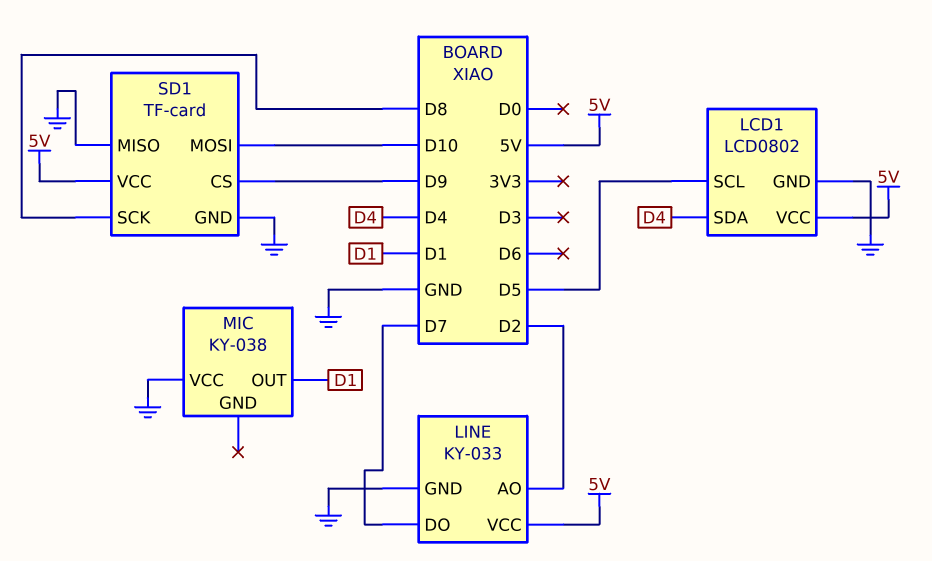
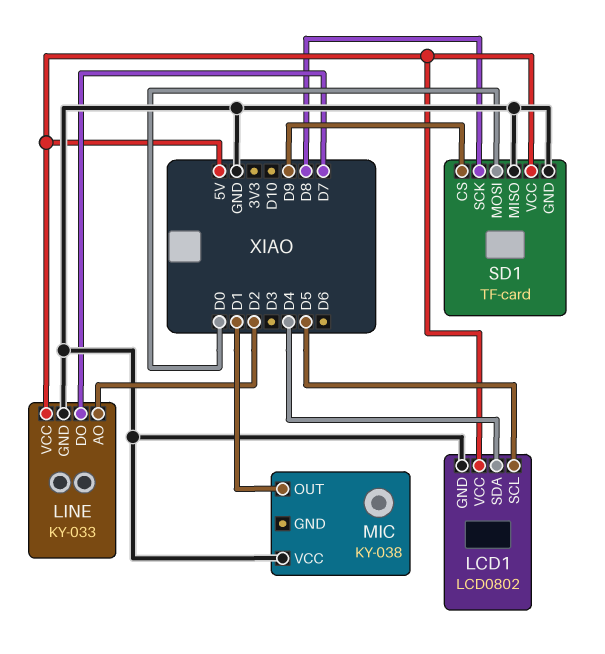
SD1 pin MOSI: D10 -> D0

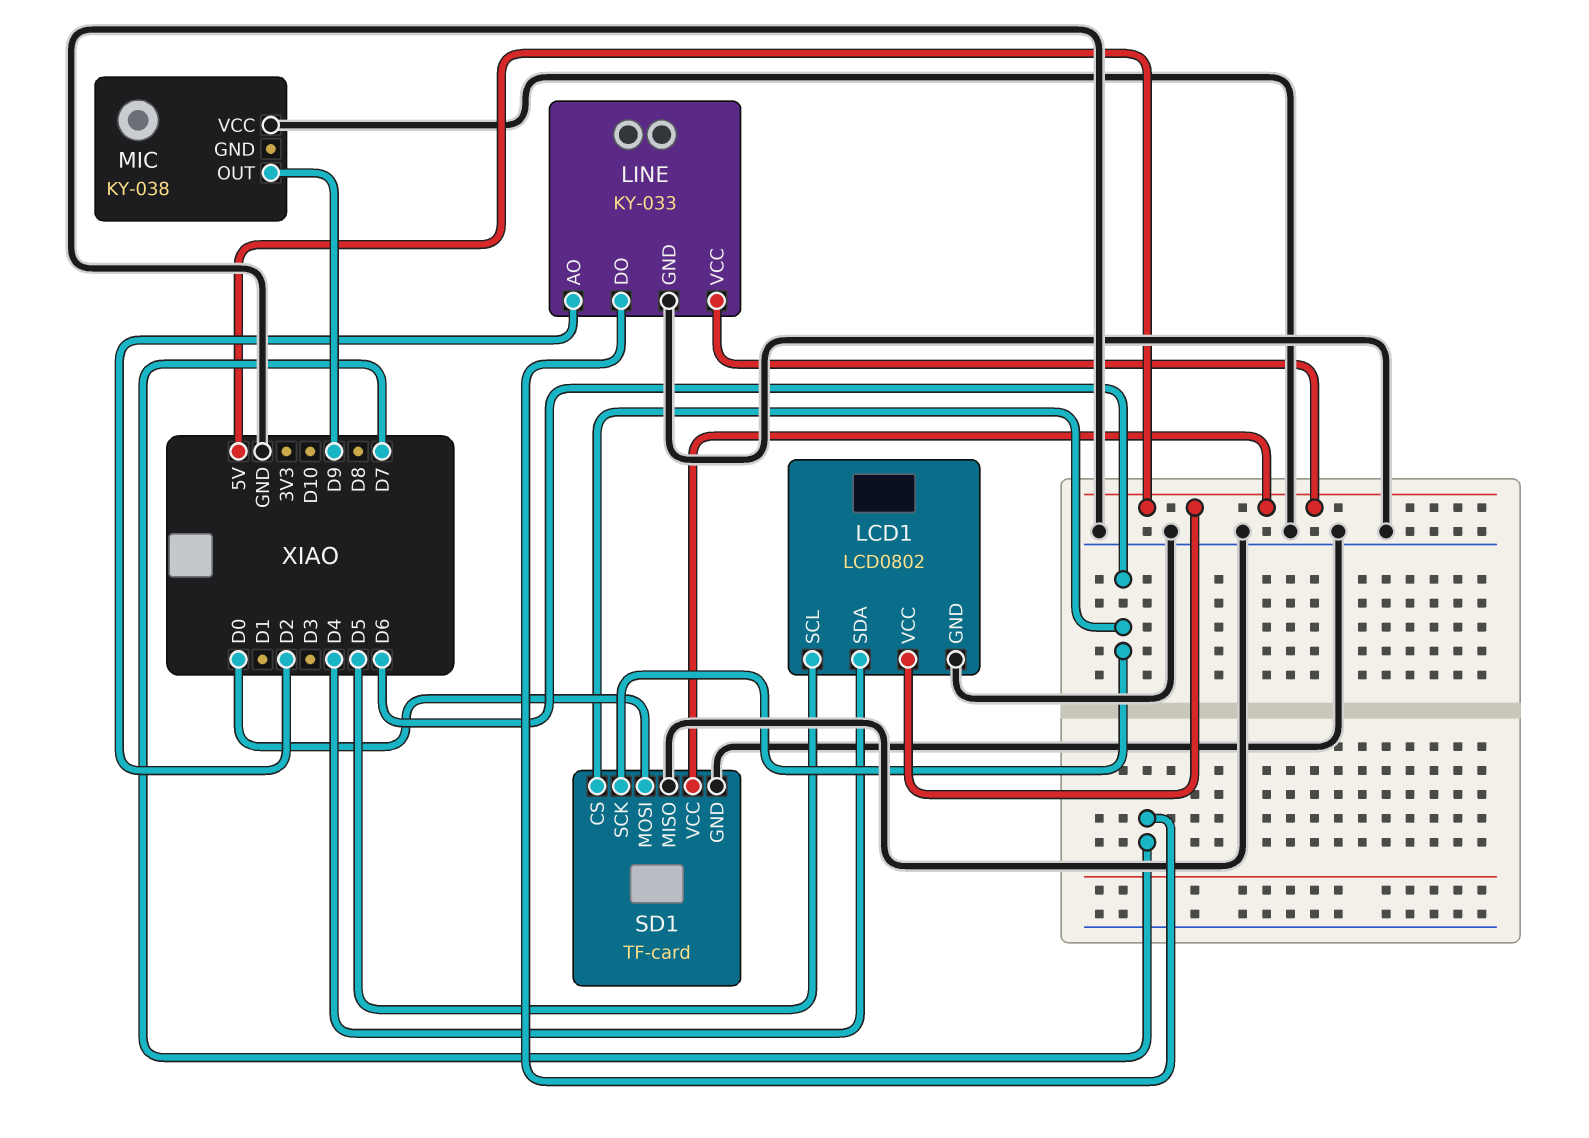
MIC pin OUT: D1 -> D9
SD1 pin CS: D9 -> D6
SD1 pin SCK: D8 -> D6

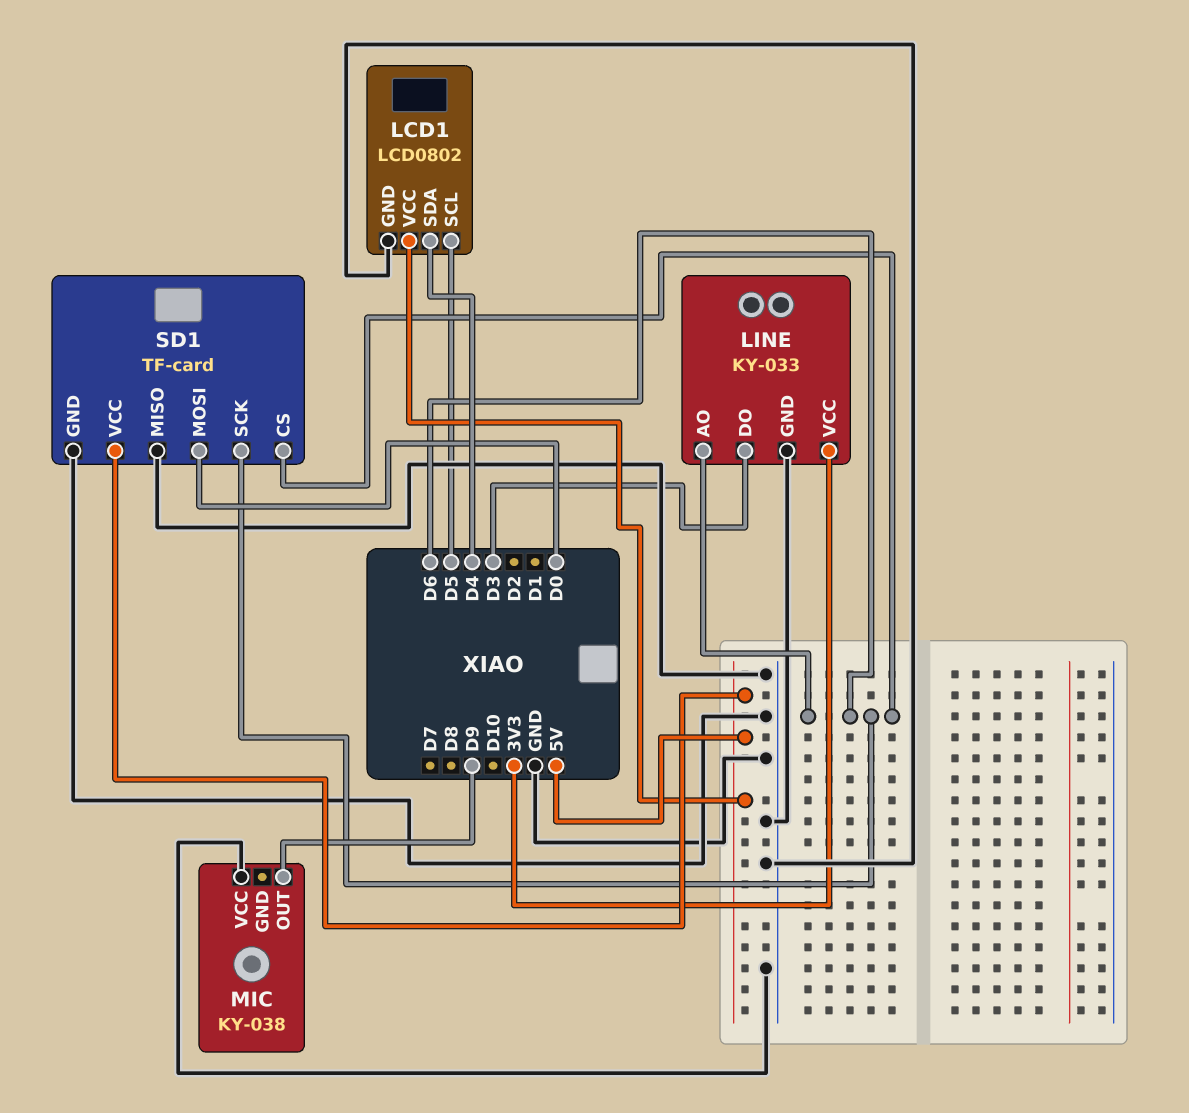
LINE pin AO: D2 -> D6
LINE pin DO: D7 -> D3
LINE pin VCC: 5V -> 3V3

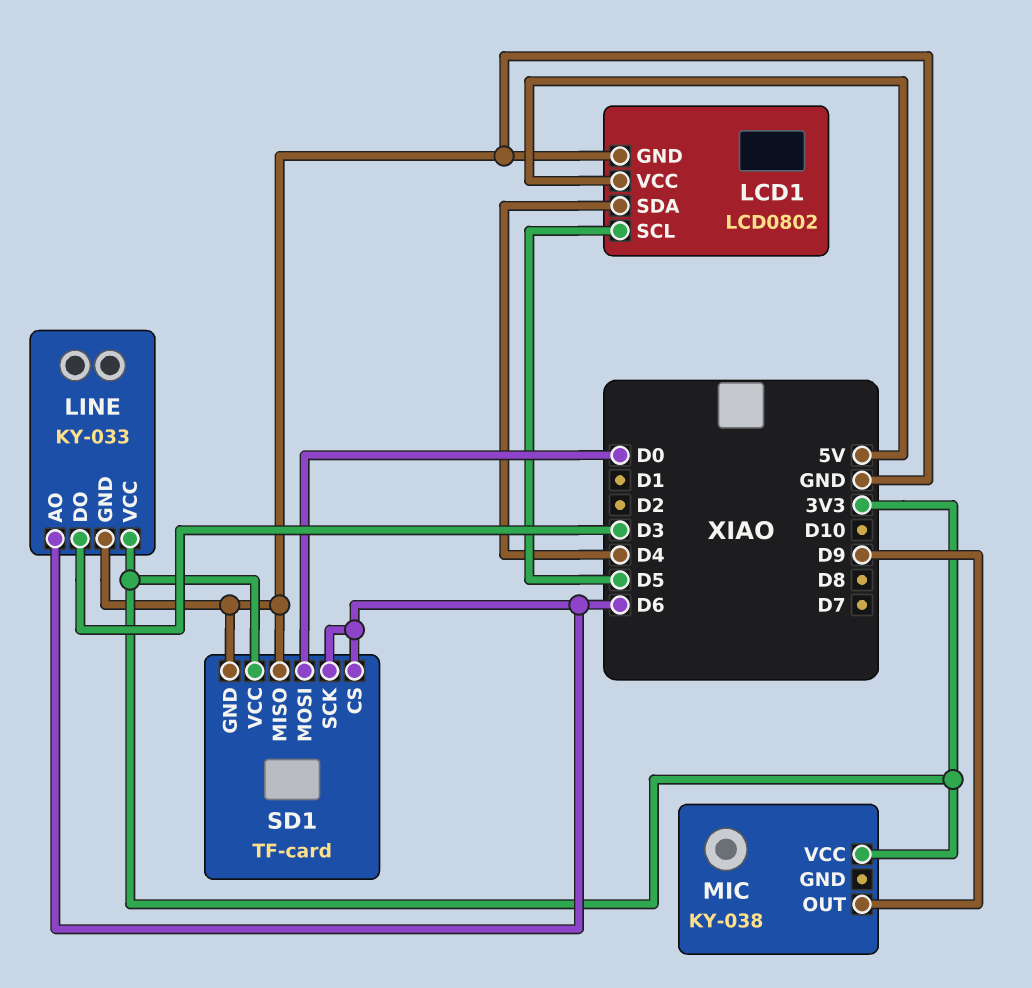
MIC pin VCC: GND -> 3V3
SD1 pin VCC: 5V -> 3V3

